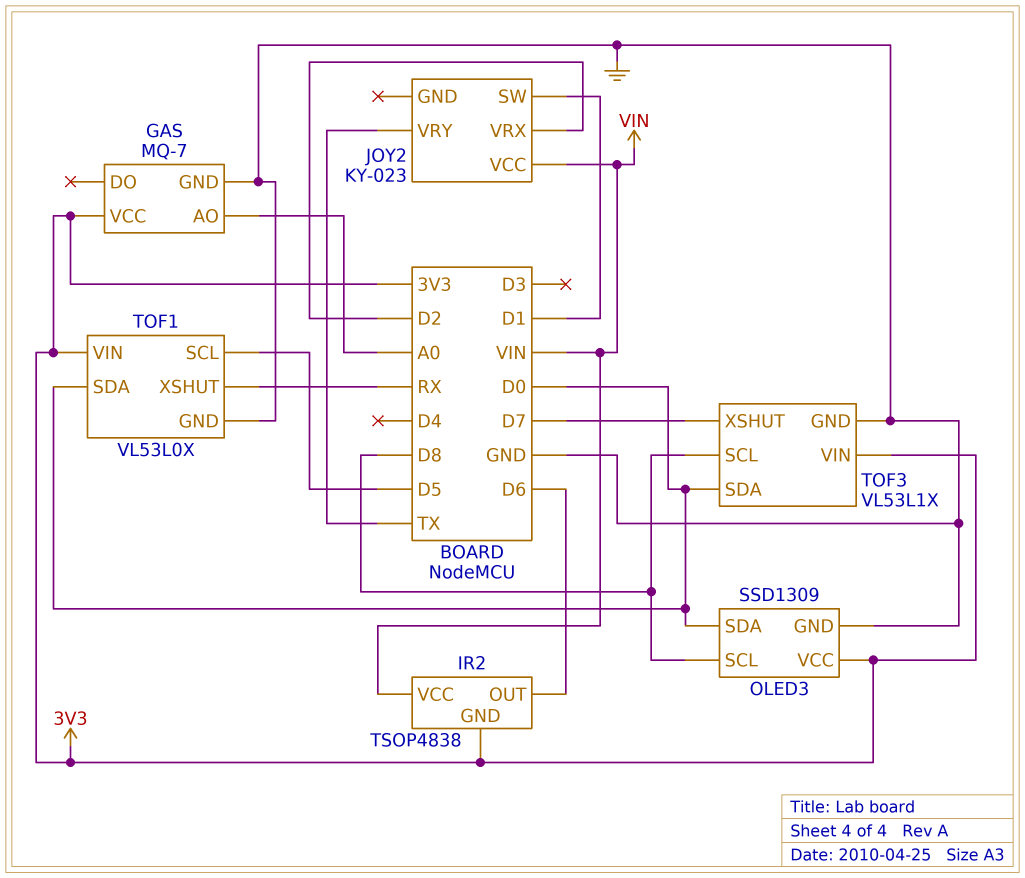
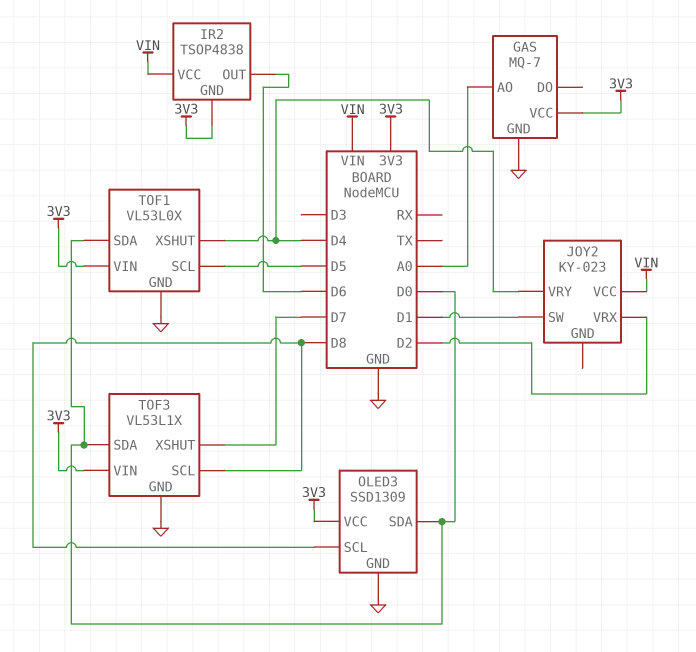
JOY2 pin VRY: TX -> D4
TOF1 pin XSHUT: RX -> D4

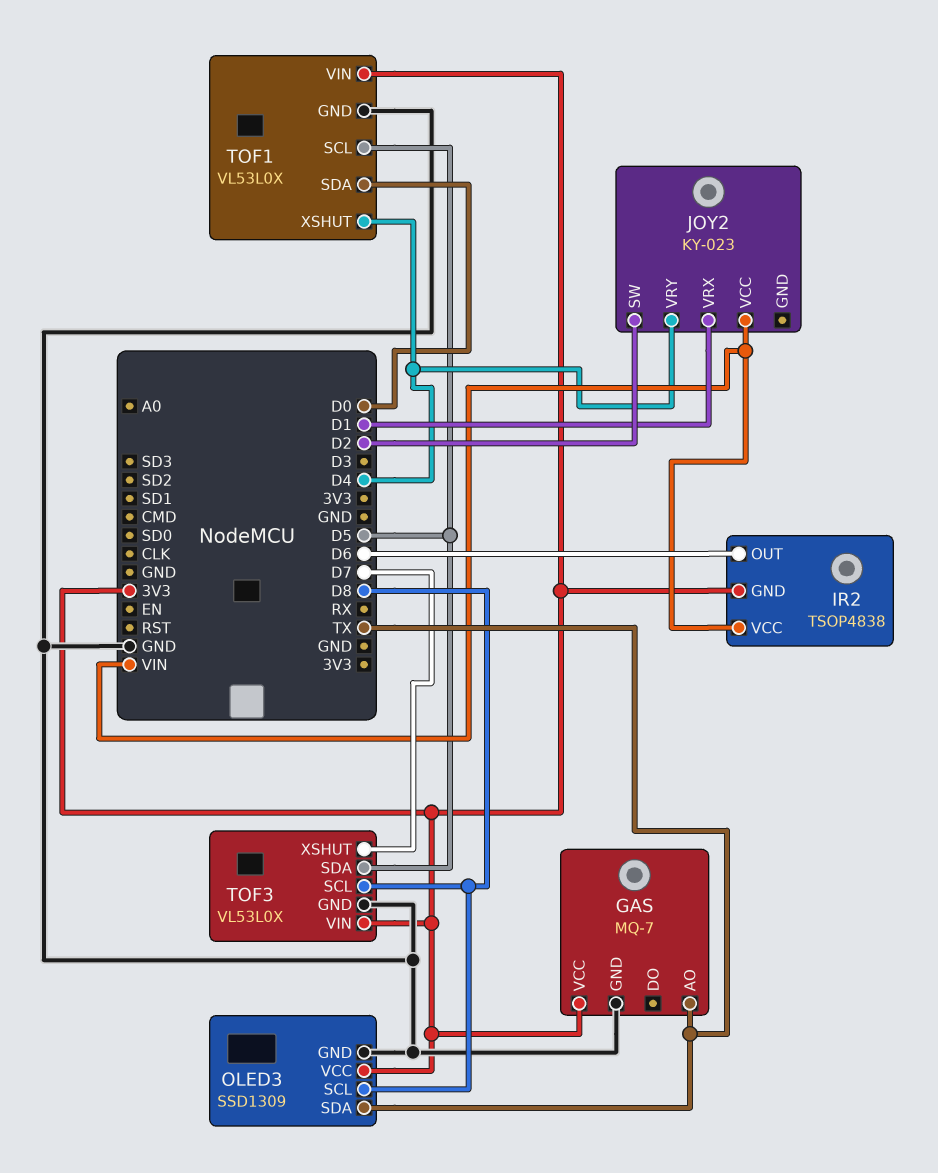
GAS pin AO: A0 -> TX
JOY2 pin SW: D1 -> D2
JOY2 pin VRX: D2 -> D1
OLED3 pin SDA: D0 -> TX
TOF3: VL53L1X -> VL53L0X
TOF3 pin SDA: D0 -> D5

